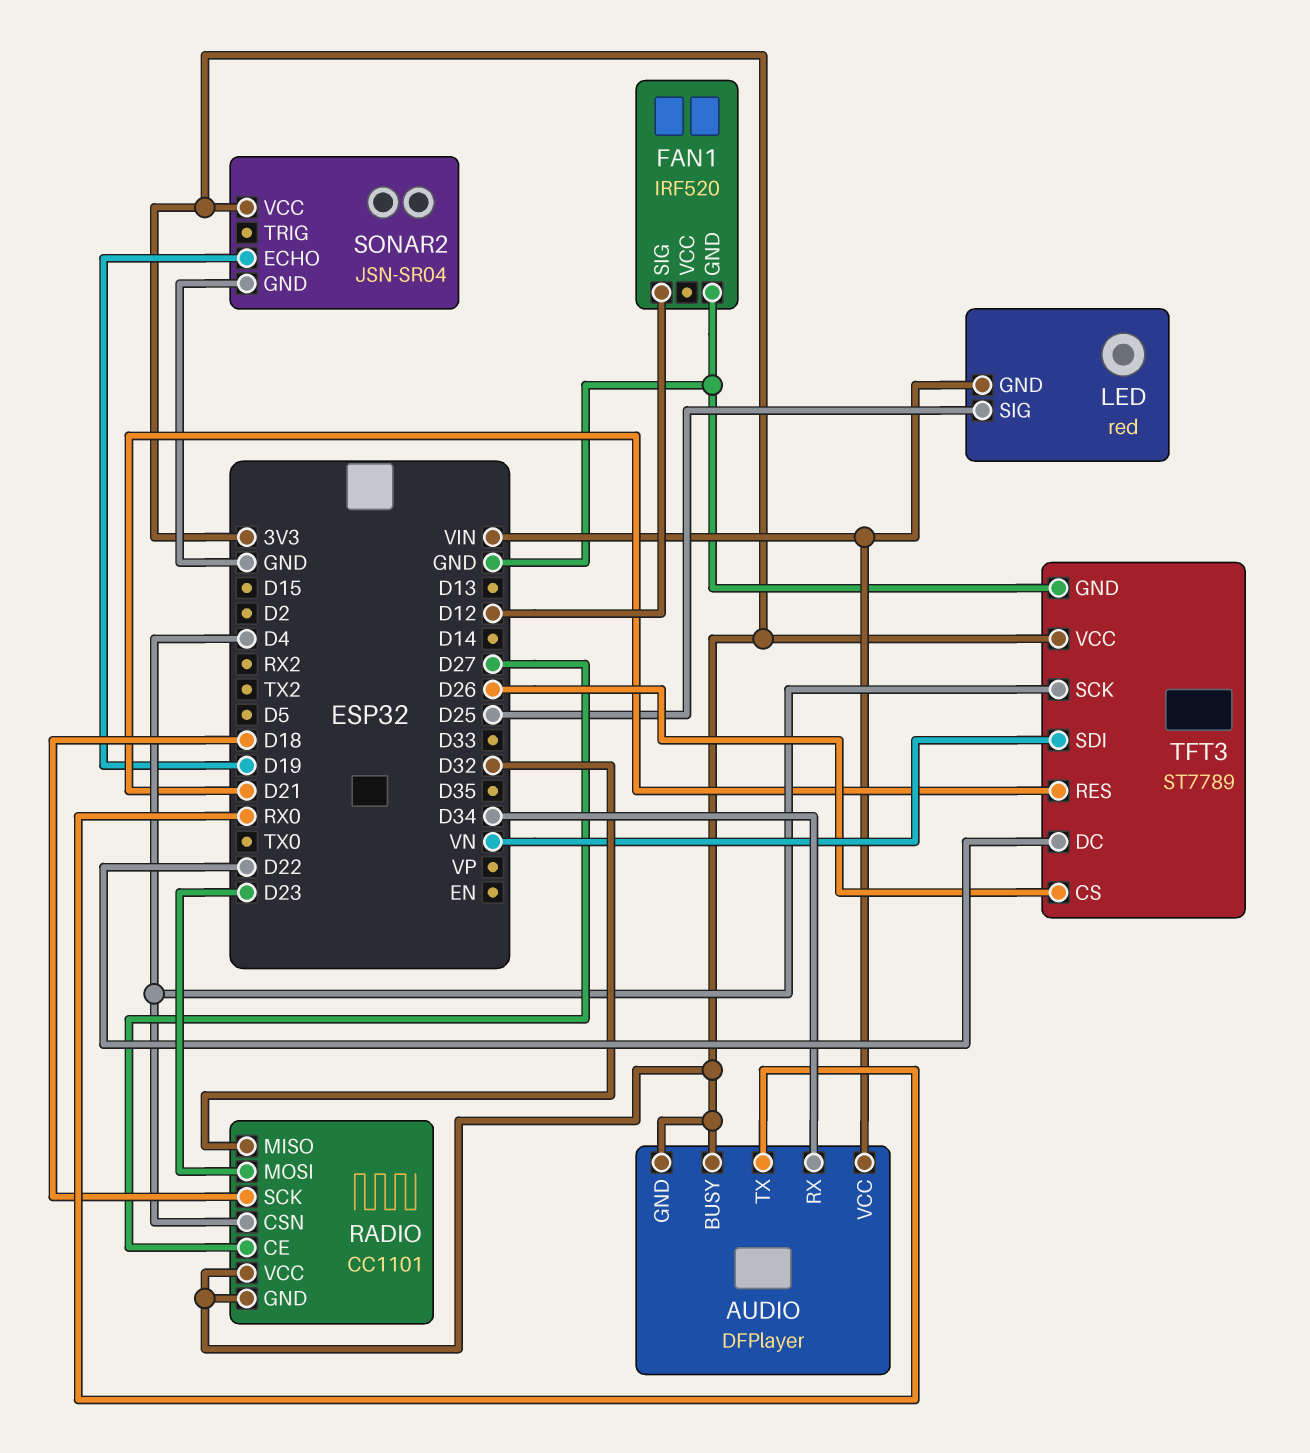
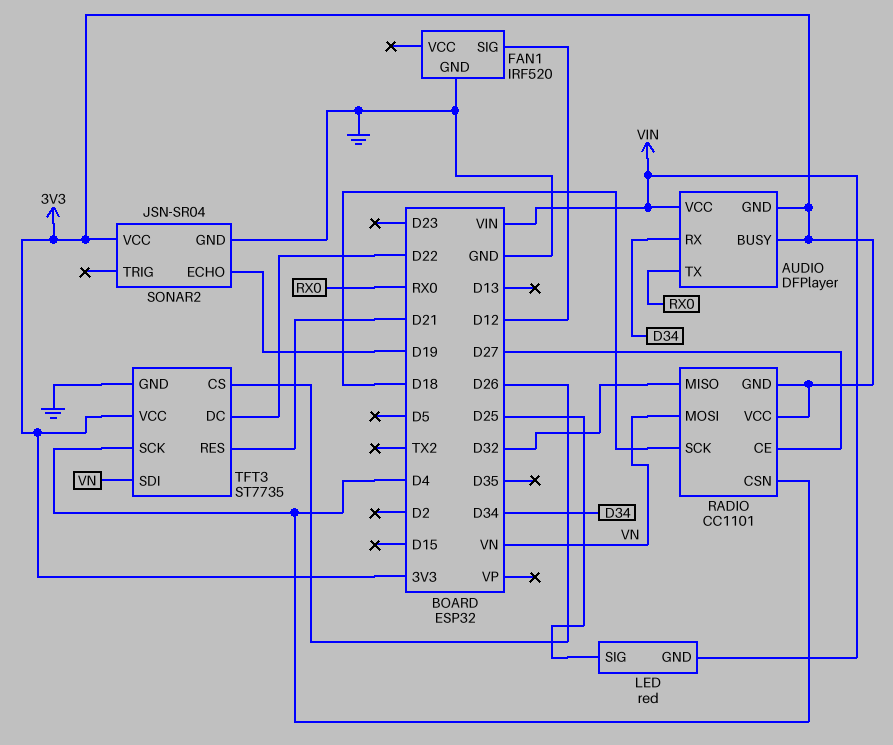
RADIO pin MOSI: D23 -> VN
TFT3: ST7789 -> ST7735

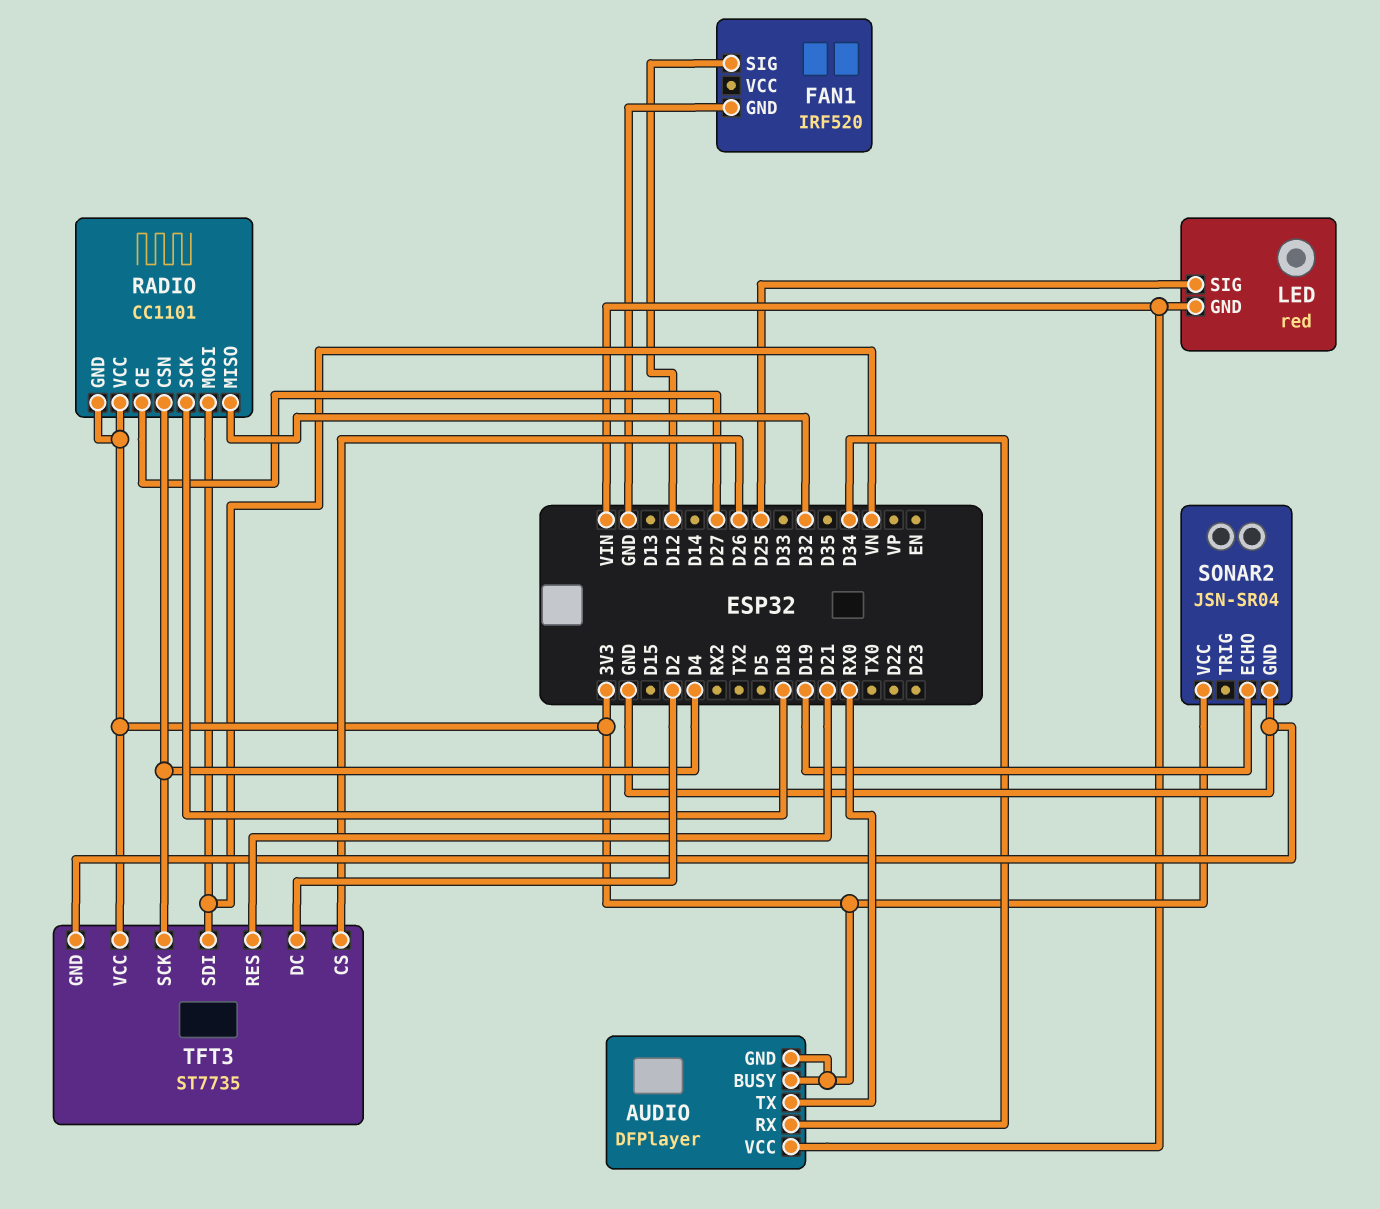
TFT3 pin DC: D22 -> D2

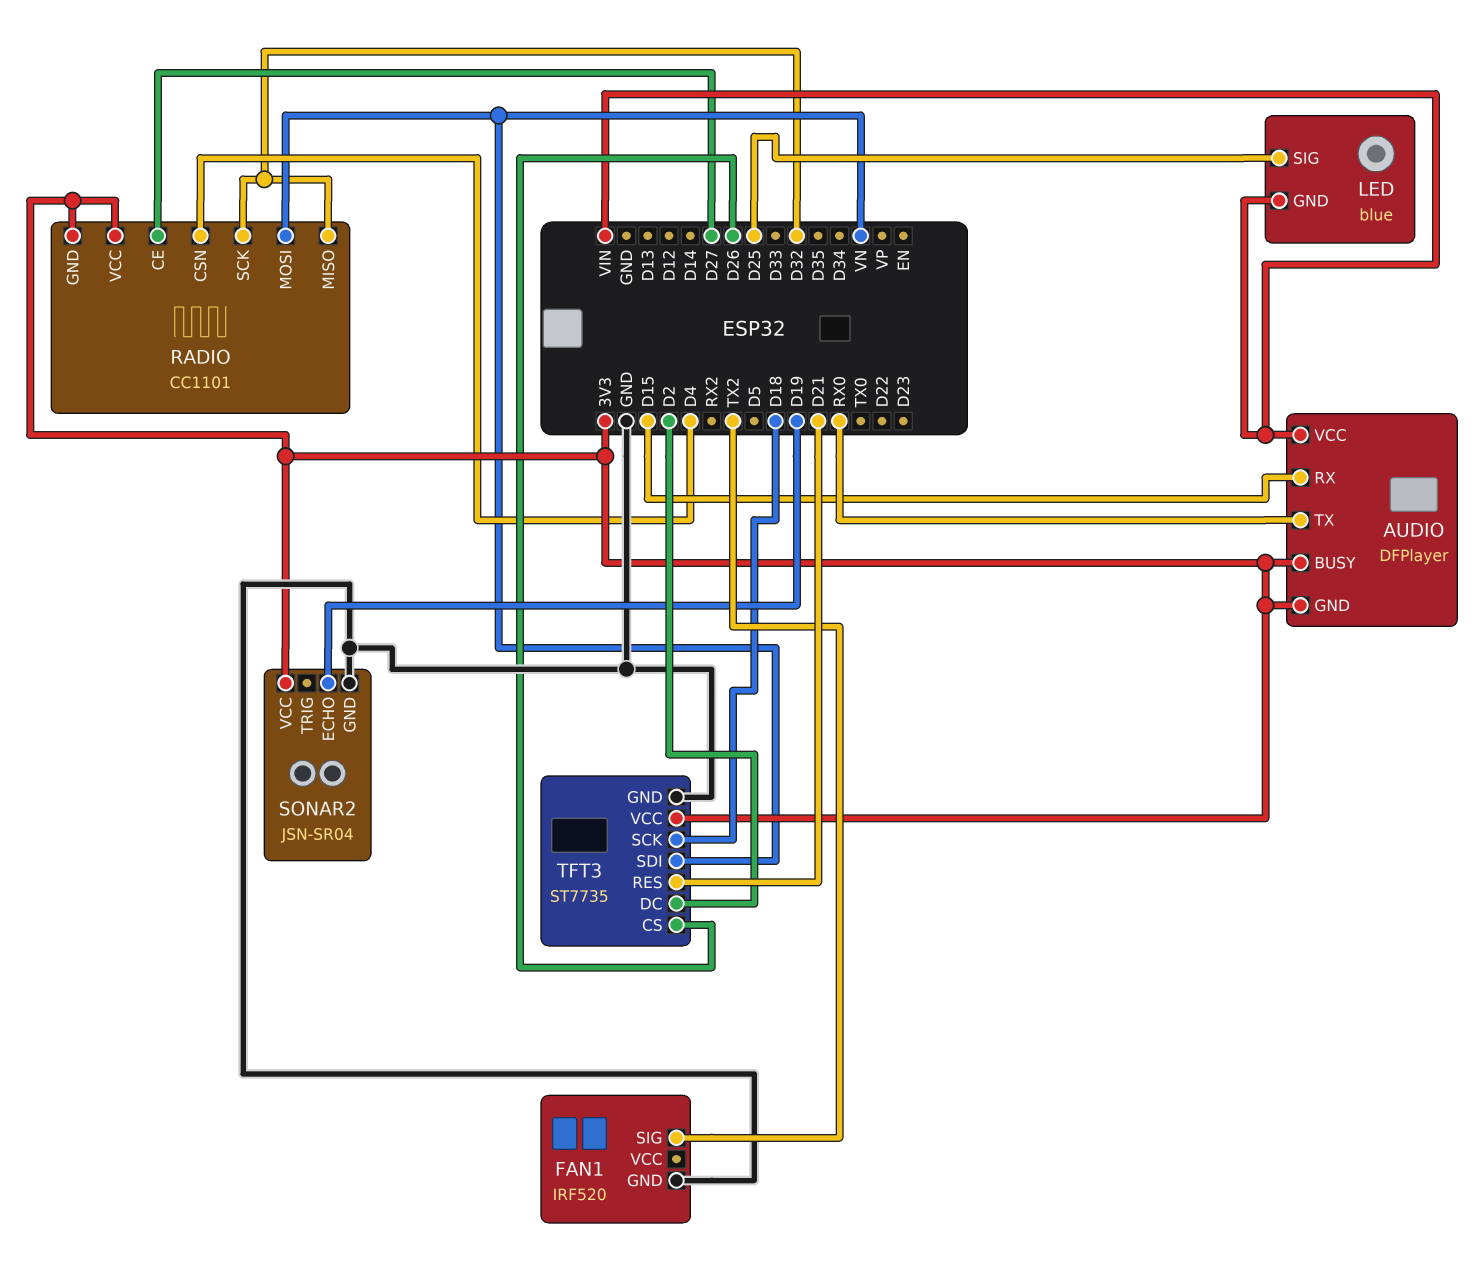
AUDIO pin RX: D34 -> D15
FAN1 pin SIG: D12 -> TX2
LED: red -> blue
RADIO pin SCK: D18 -> D32
TFT3 pin SCK: D4 -> D18

